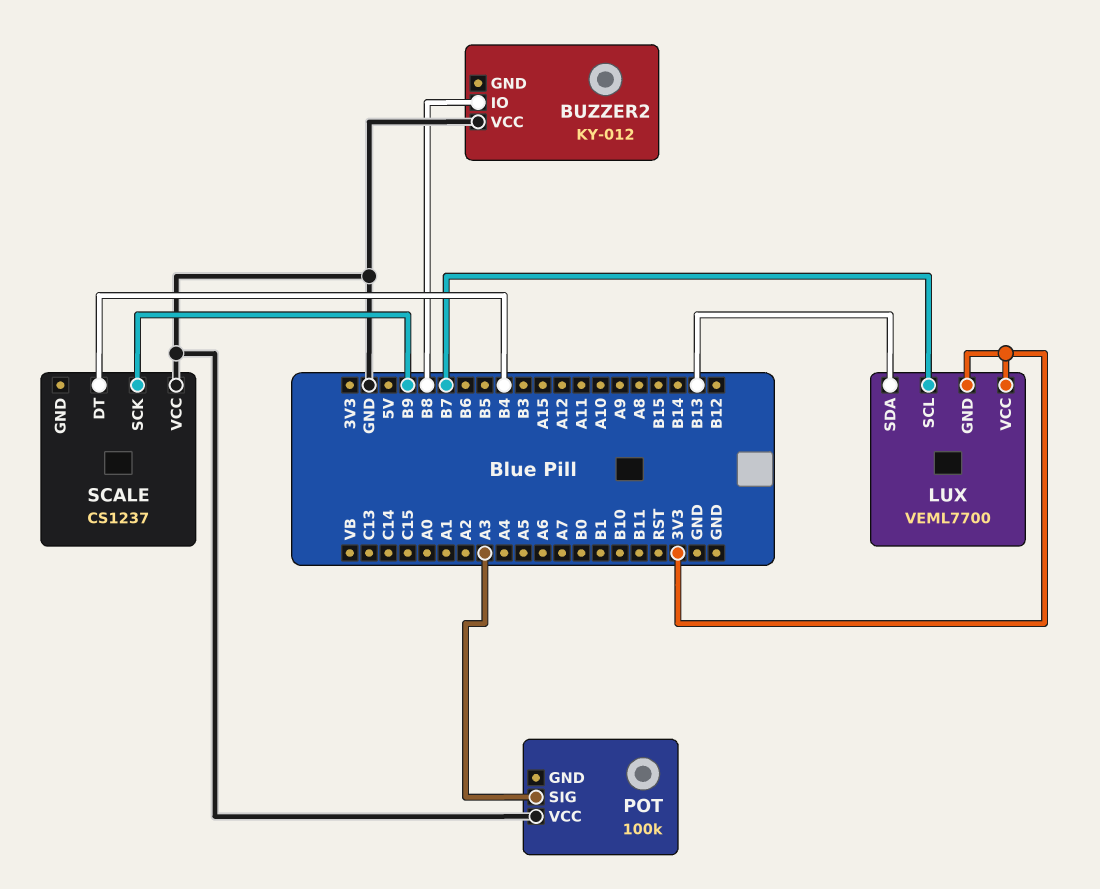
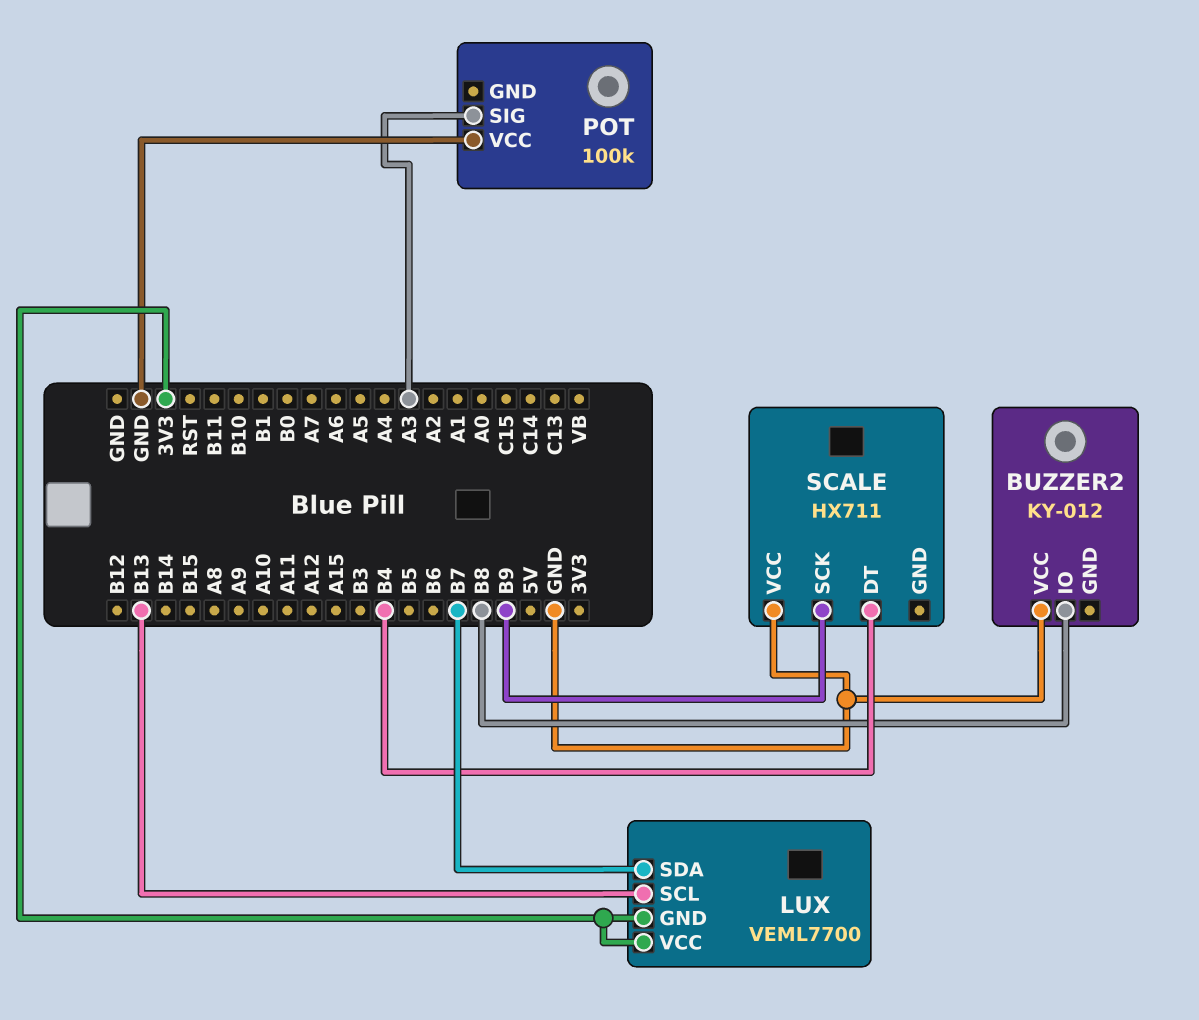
LUX pin SCL: B7 -> B13
LUX pin SDA: B13 -> B7
SCALE: CS1237 -> HX711

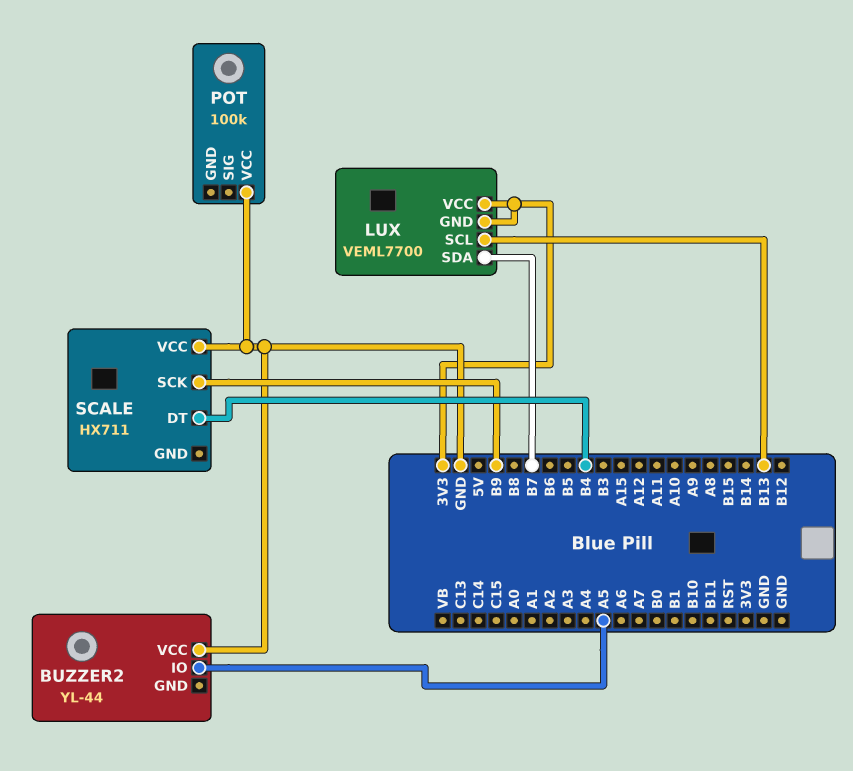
BUZZER2: KY-012 -> YL-44
BUZZER2 pin IO: B8 -> A5
POT pin SIG: A3 -> none

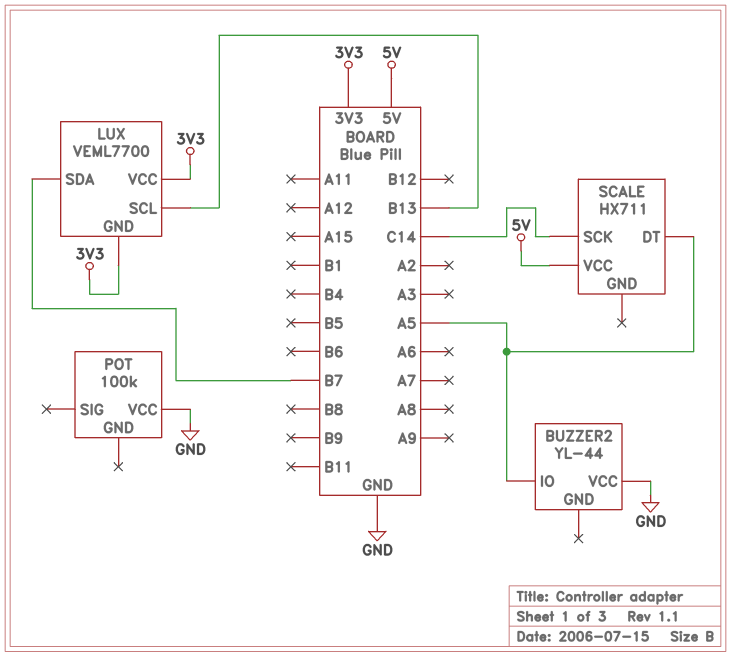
SCALE pin DT: B4 -> A5
SCALE pin SCK: B9 -> C14
SCALE pin VCC: GND -> 5V

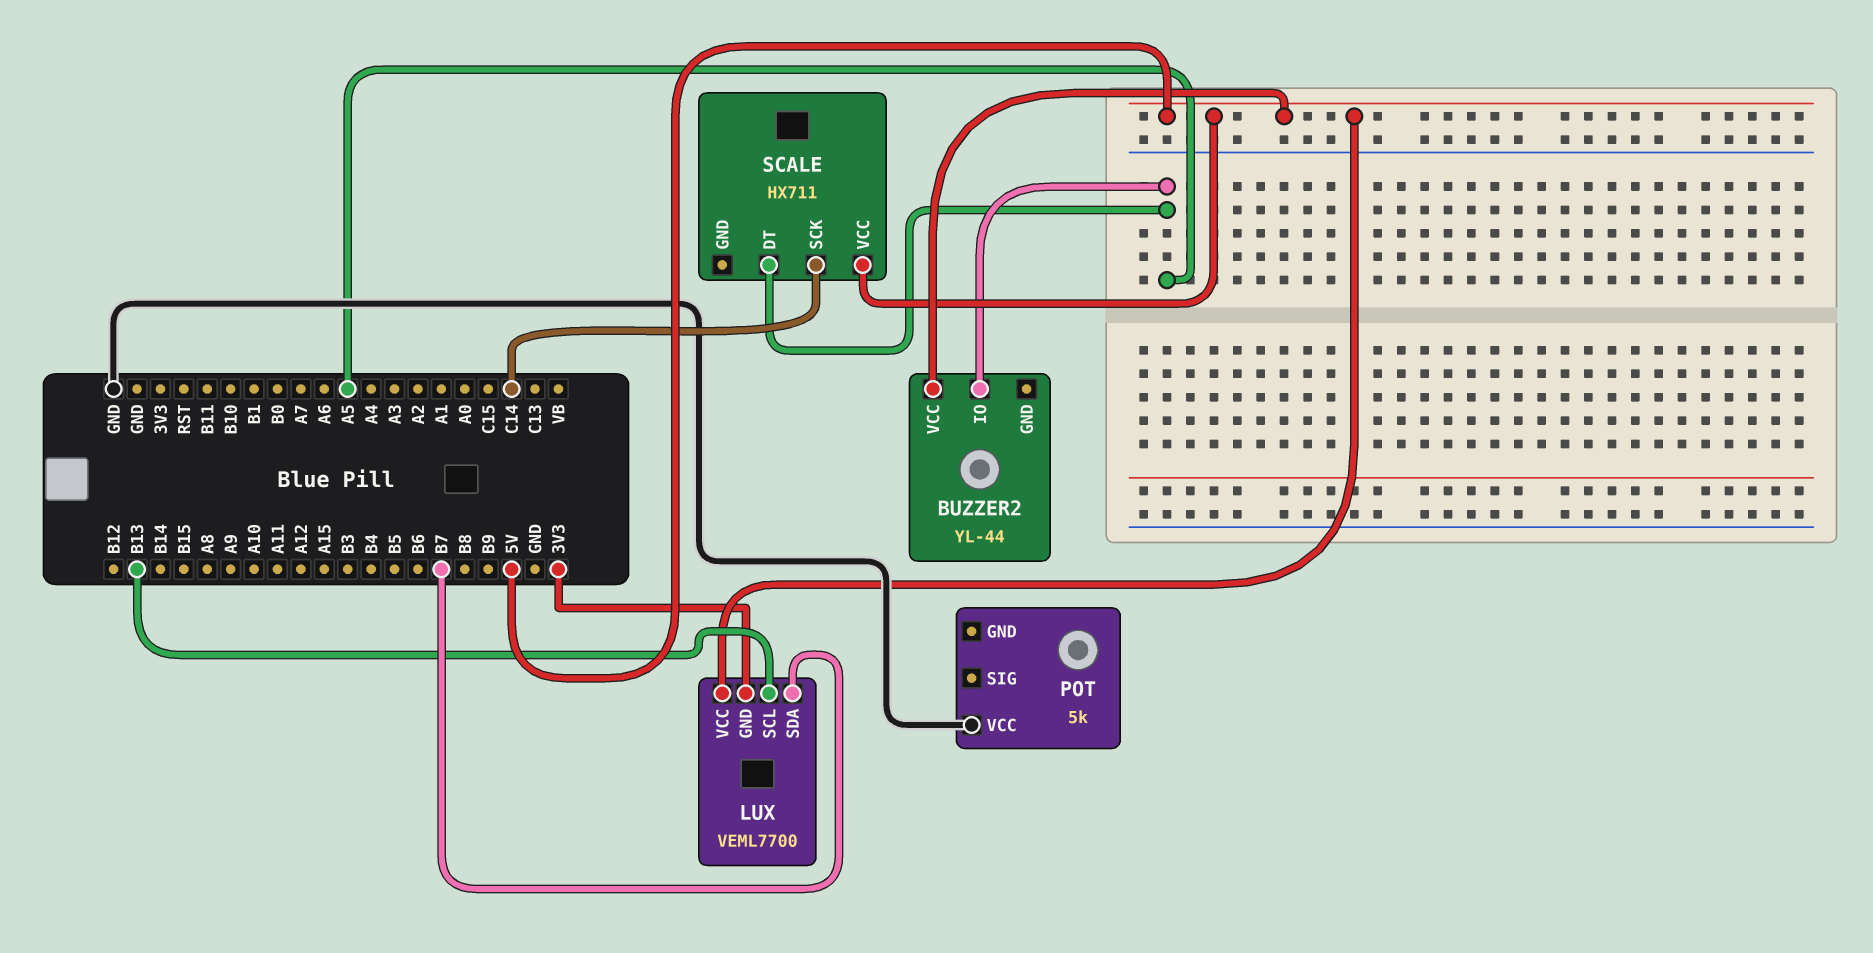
BUZZER2 pin VCC: GND -> 5V
LUX pin VCC: 3V3 -> 5V
POT: 100k -> 5k

